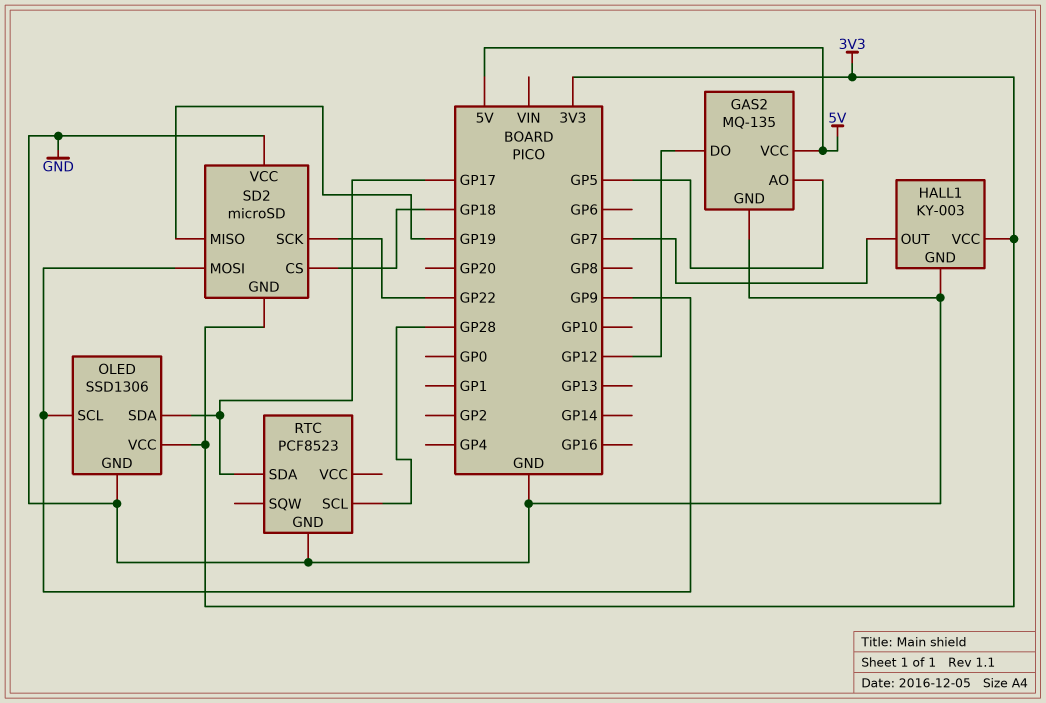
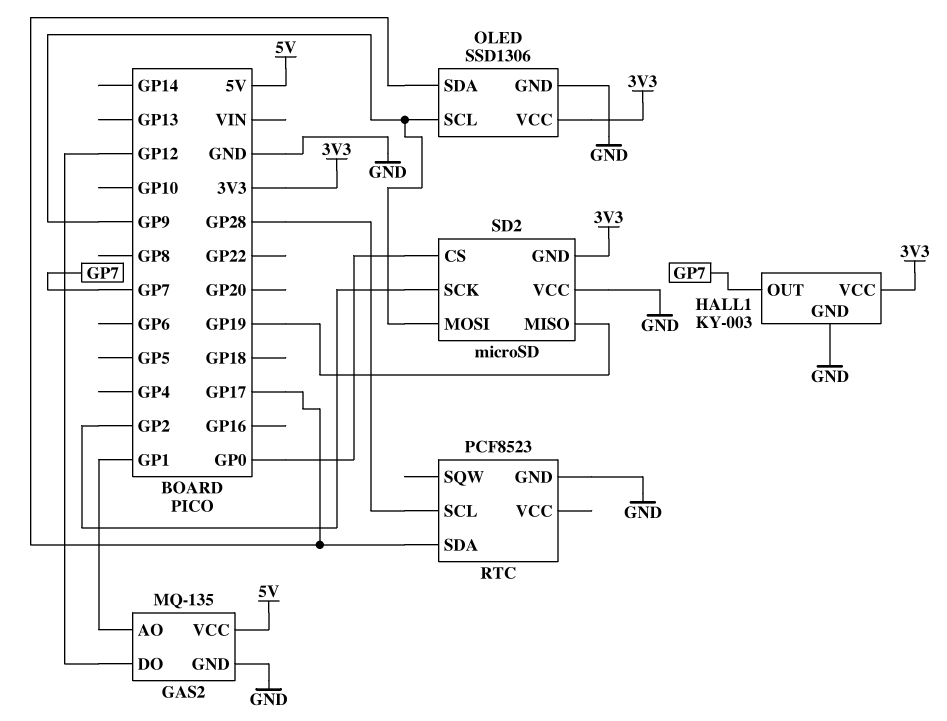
GAS2 pin AO: GP5 -> GP1
SD2 pin CS: GP18 -> GP0
SD2 pin SCK: GP22 -> GP2

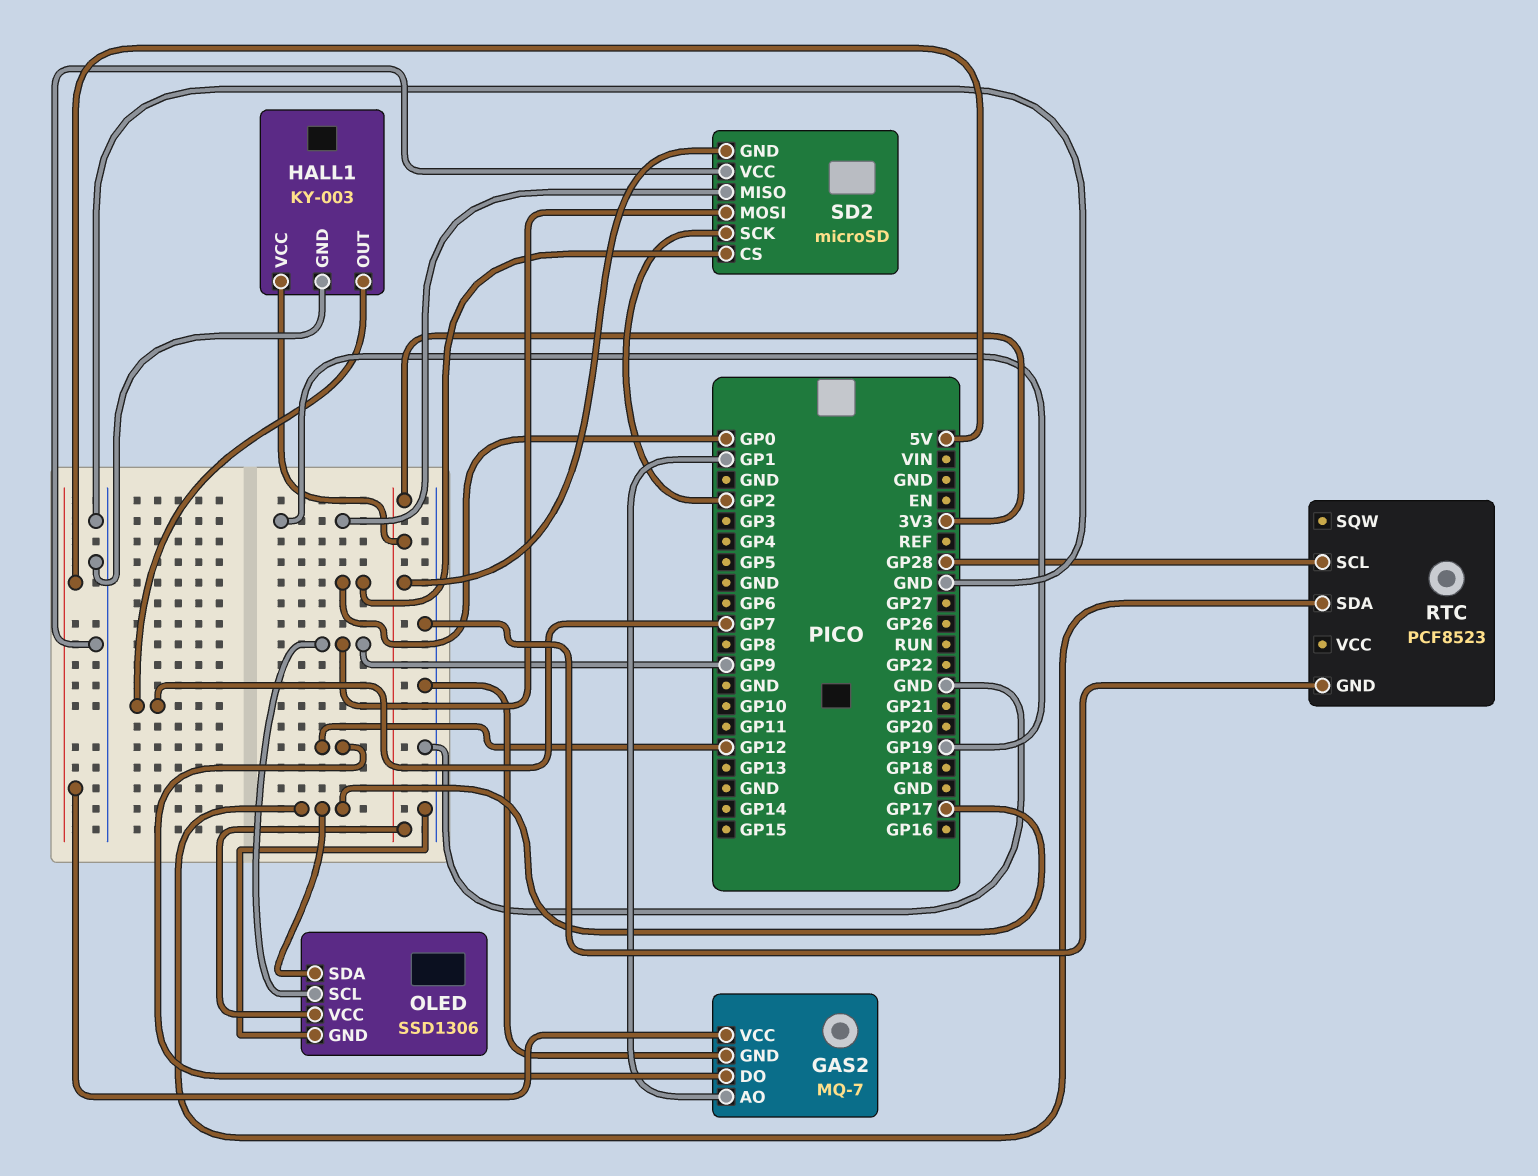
GAS2: MQ-135 -> MQ-7

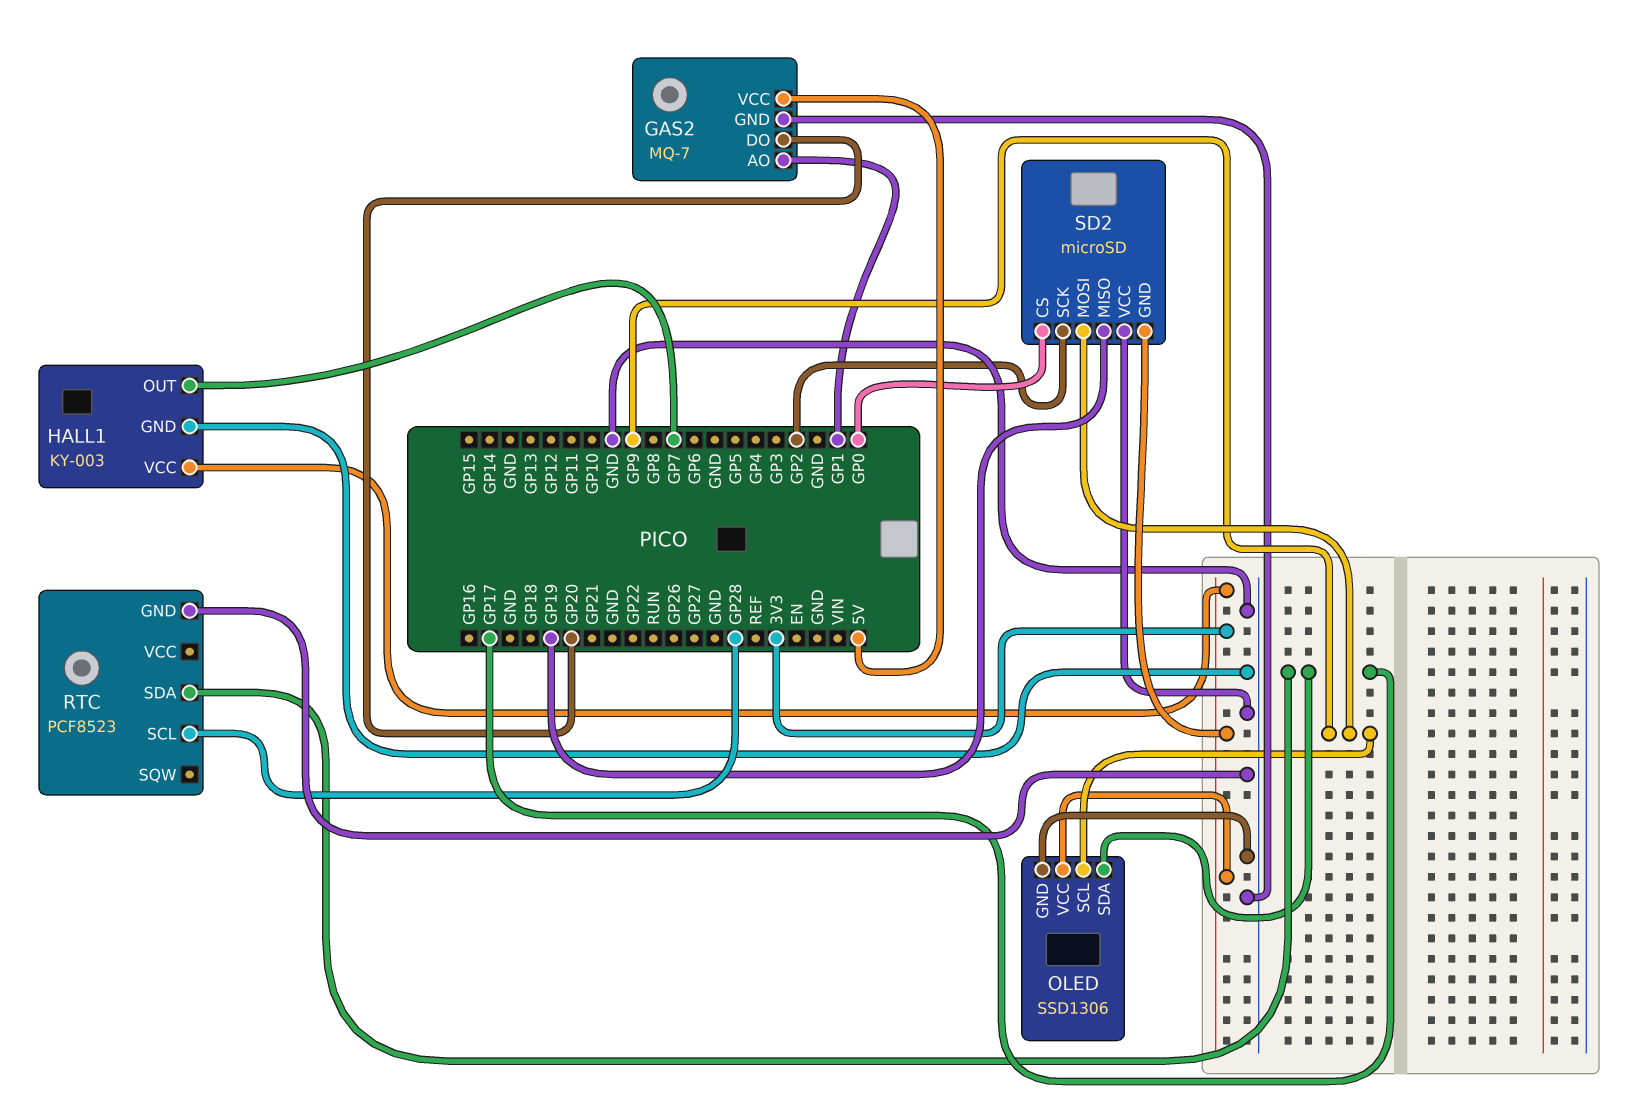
GAS2 pin DO: GP12 -> GP20

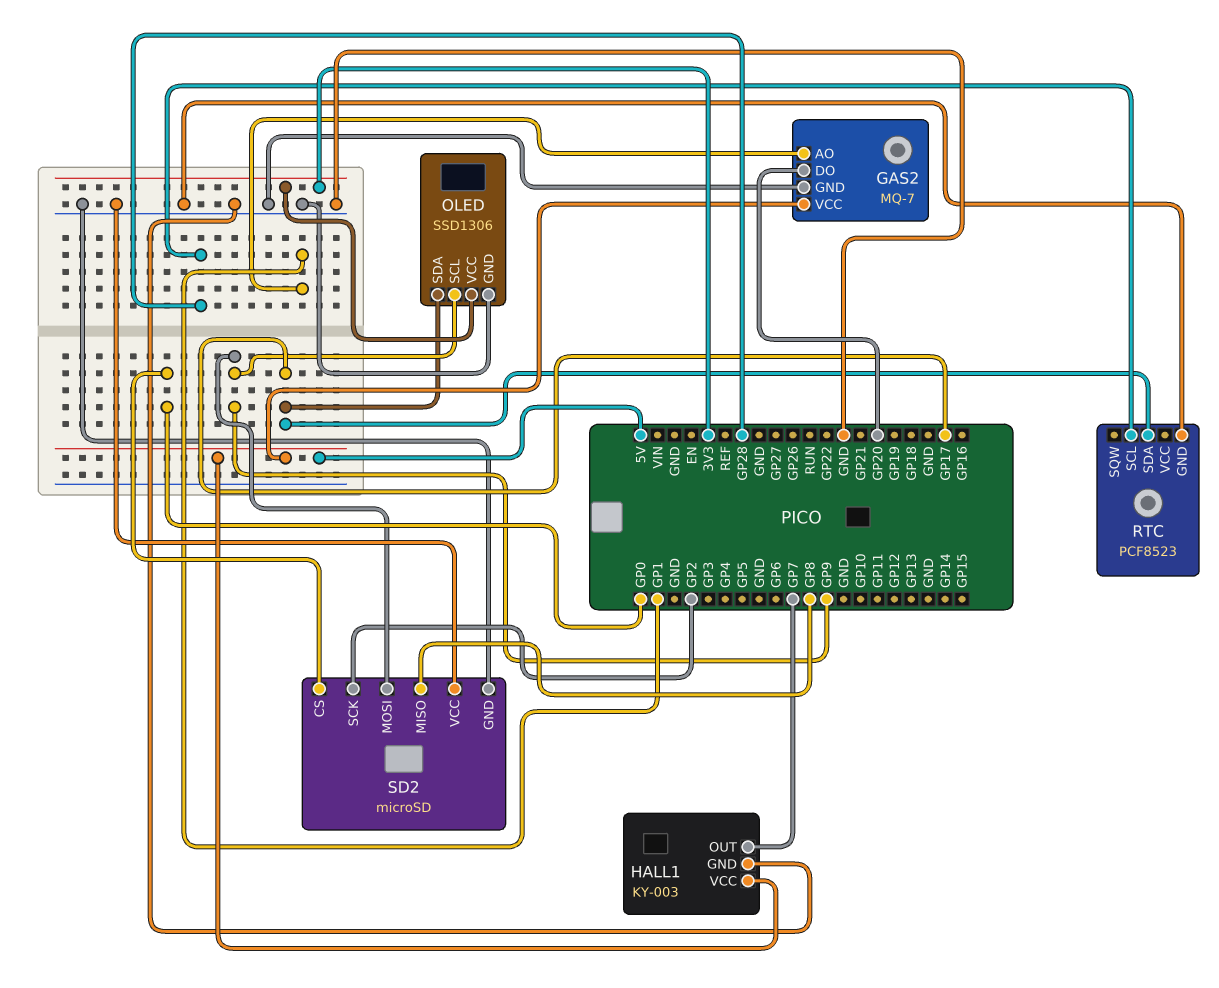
HALL1 pin VCC: 3V3 -> 5V
SD2 pin GND: 3V3 -> GND
SD2 pin MISO: GP19 -> GP8

